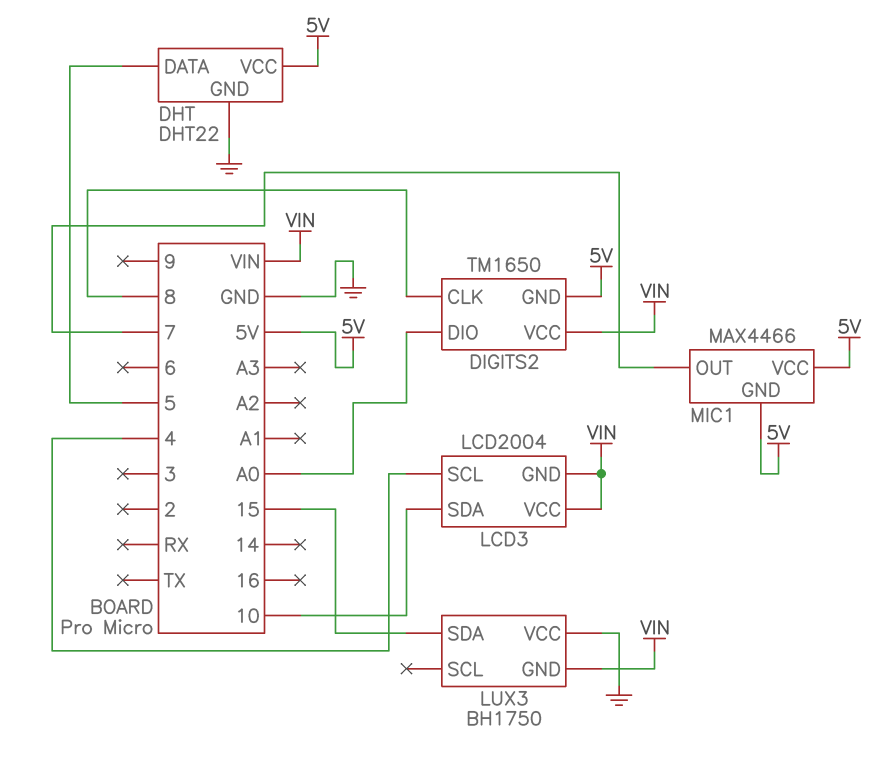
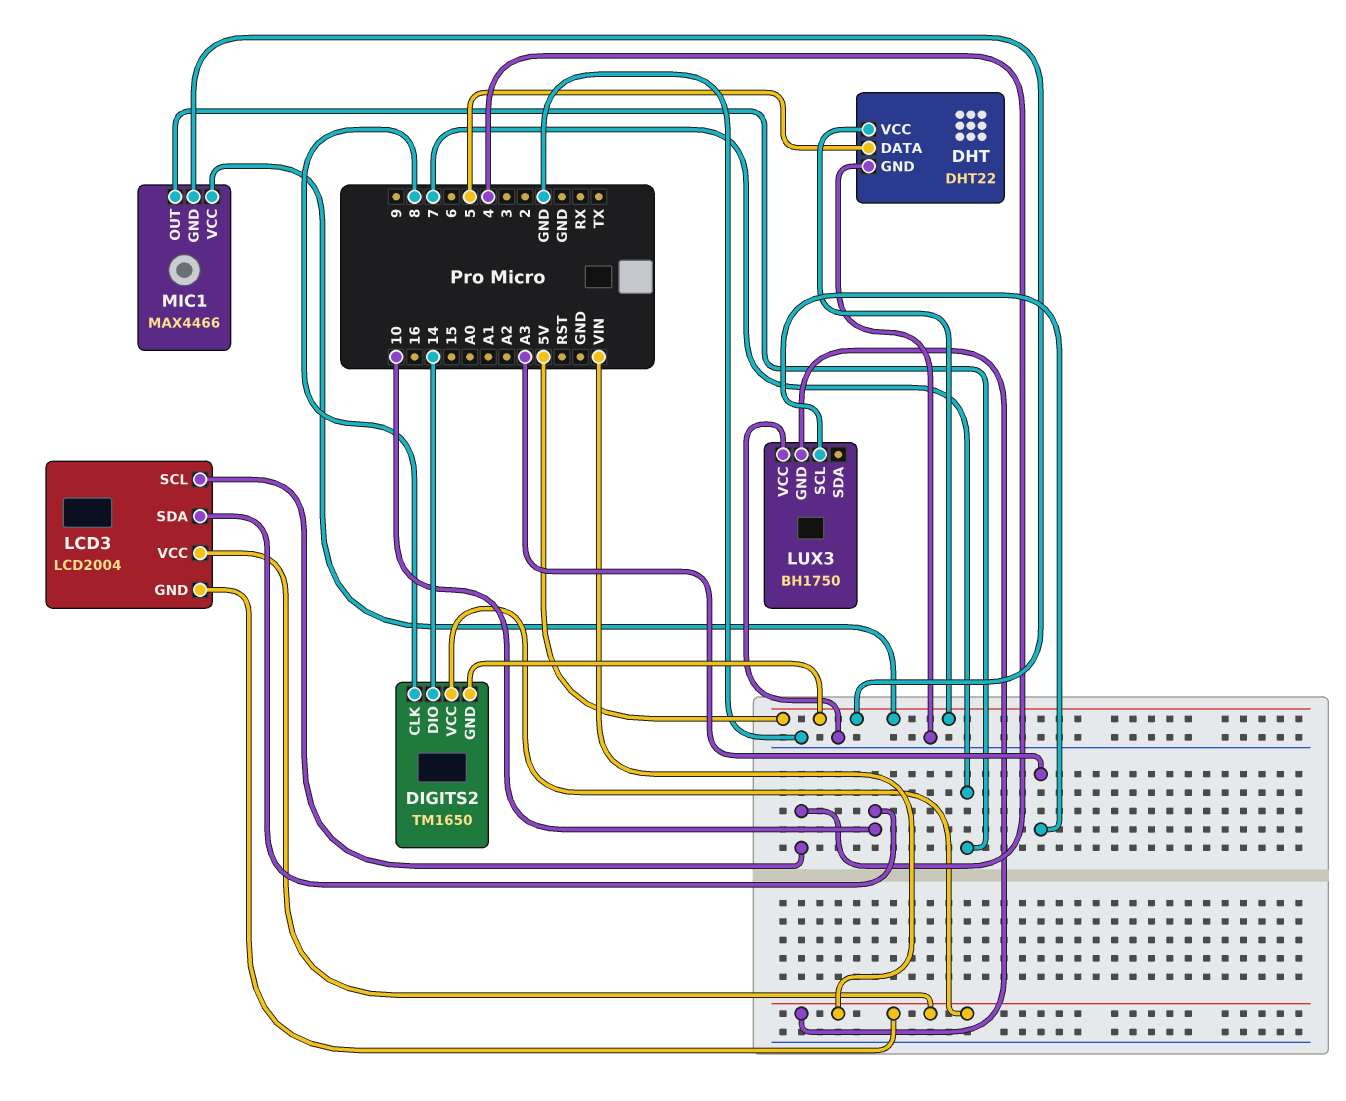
DIGITS2 pin DIO: A0 -> 14
LUX3 pin SCL: none -> A3
LUX3 pin SDA: 15 -> none

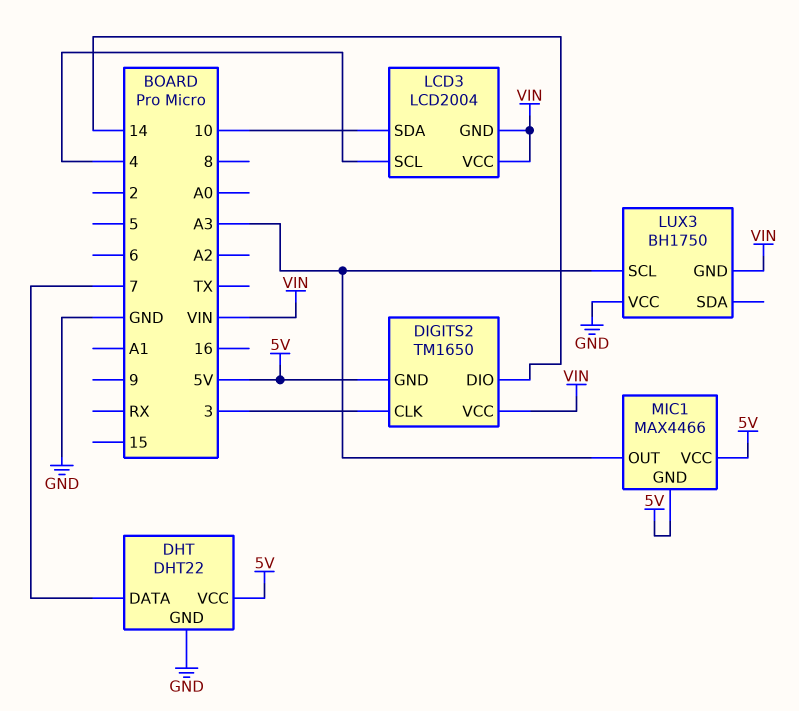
DHT pin DATA: 5 -> 7
DIGITS2 pin CLK: 8 -> 3
MIC1 pin OUT: 7 -> A3

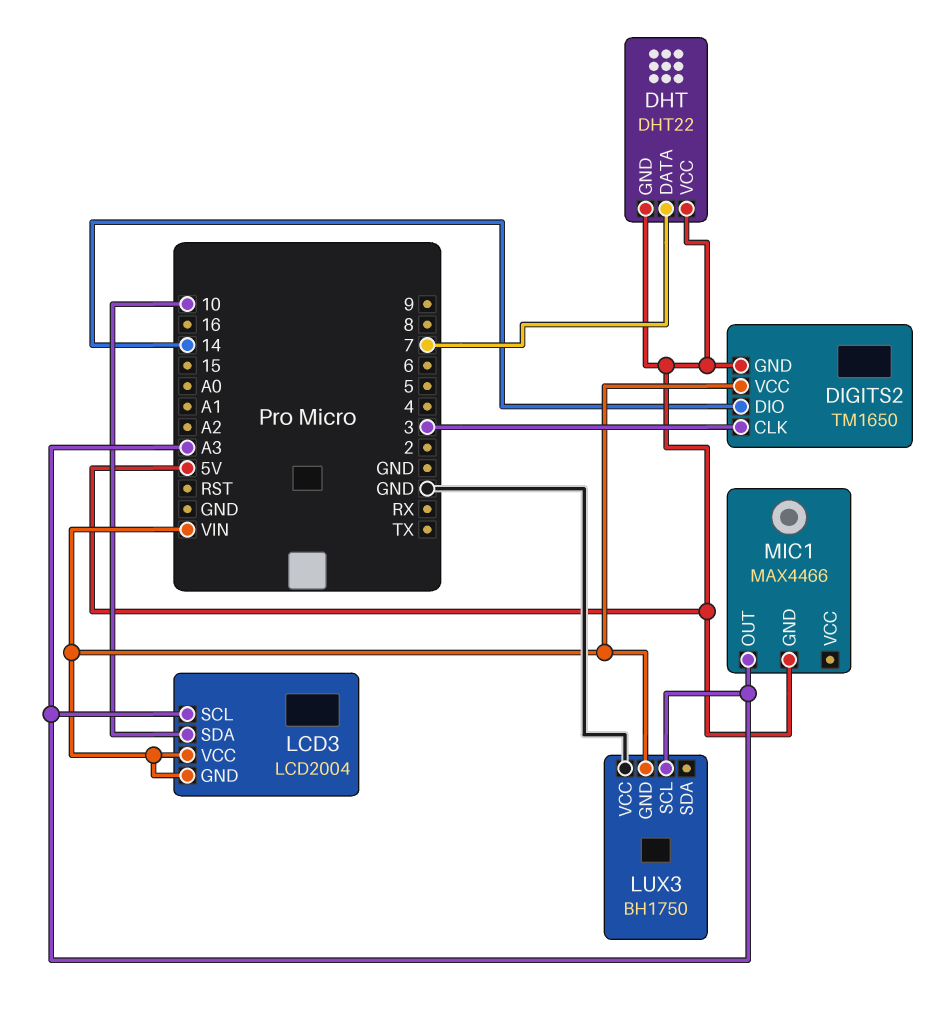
DHT pin GND: GND -> 5V
LCD3 pin SCL: 4 -> A3
MIC1 pin VCC: 5V -> none

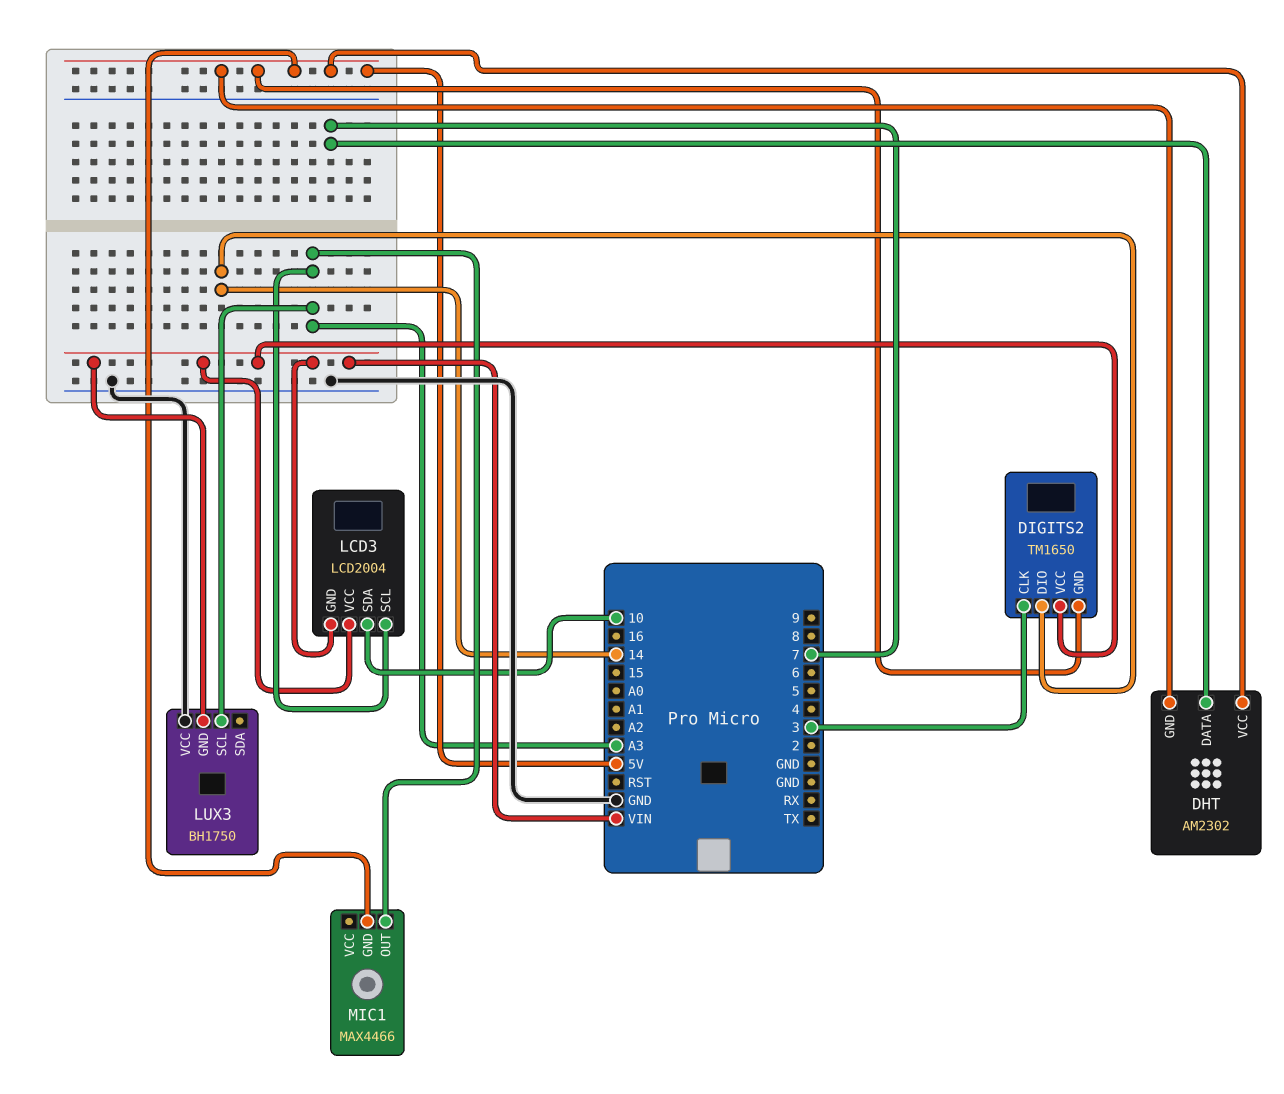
DHT: DHT22 -> AM2302

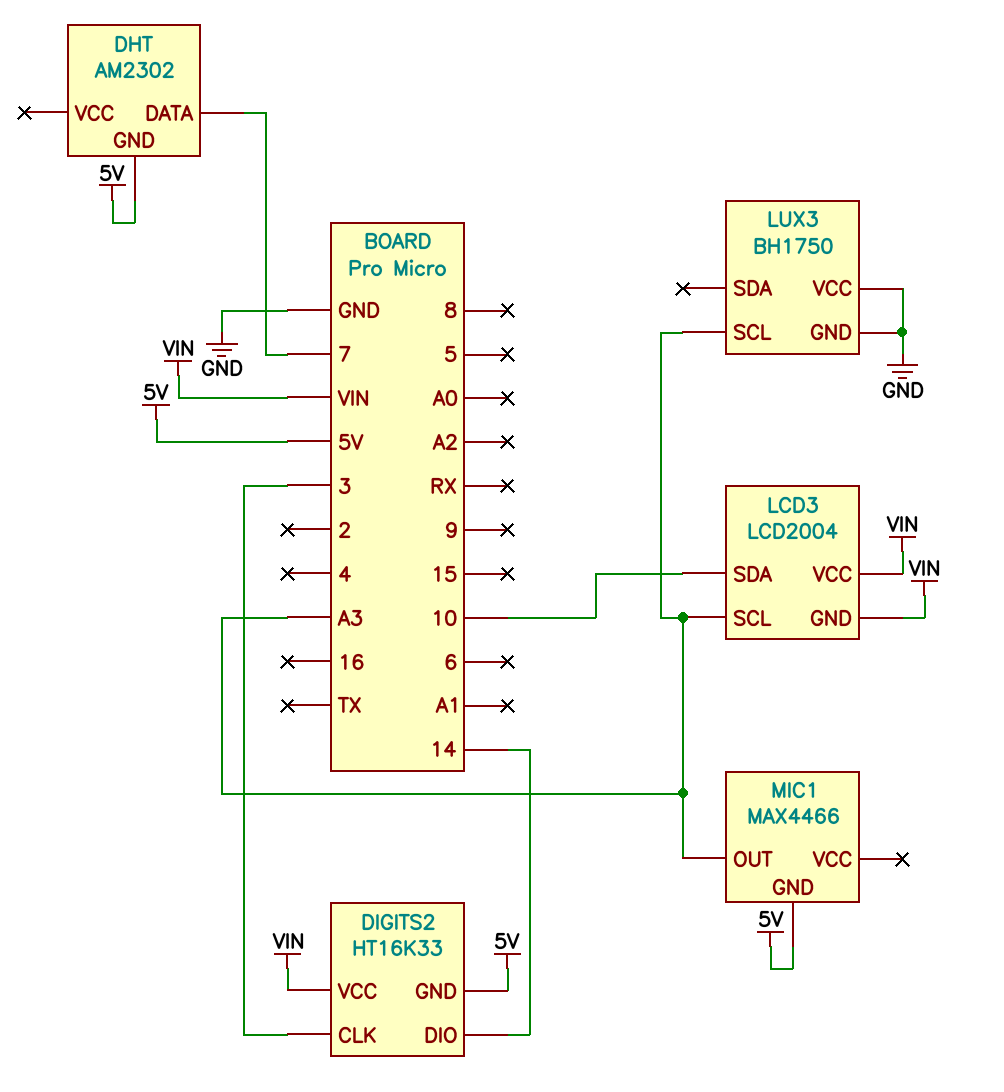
DHT pin VCC: 5V -> none
DIGITS2: TM1650 -> HT16K33
LUX3 pin GND: VIN -> GND

